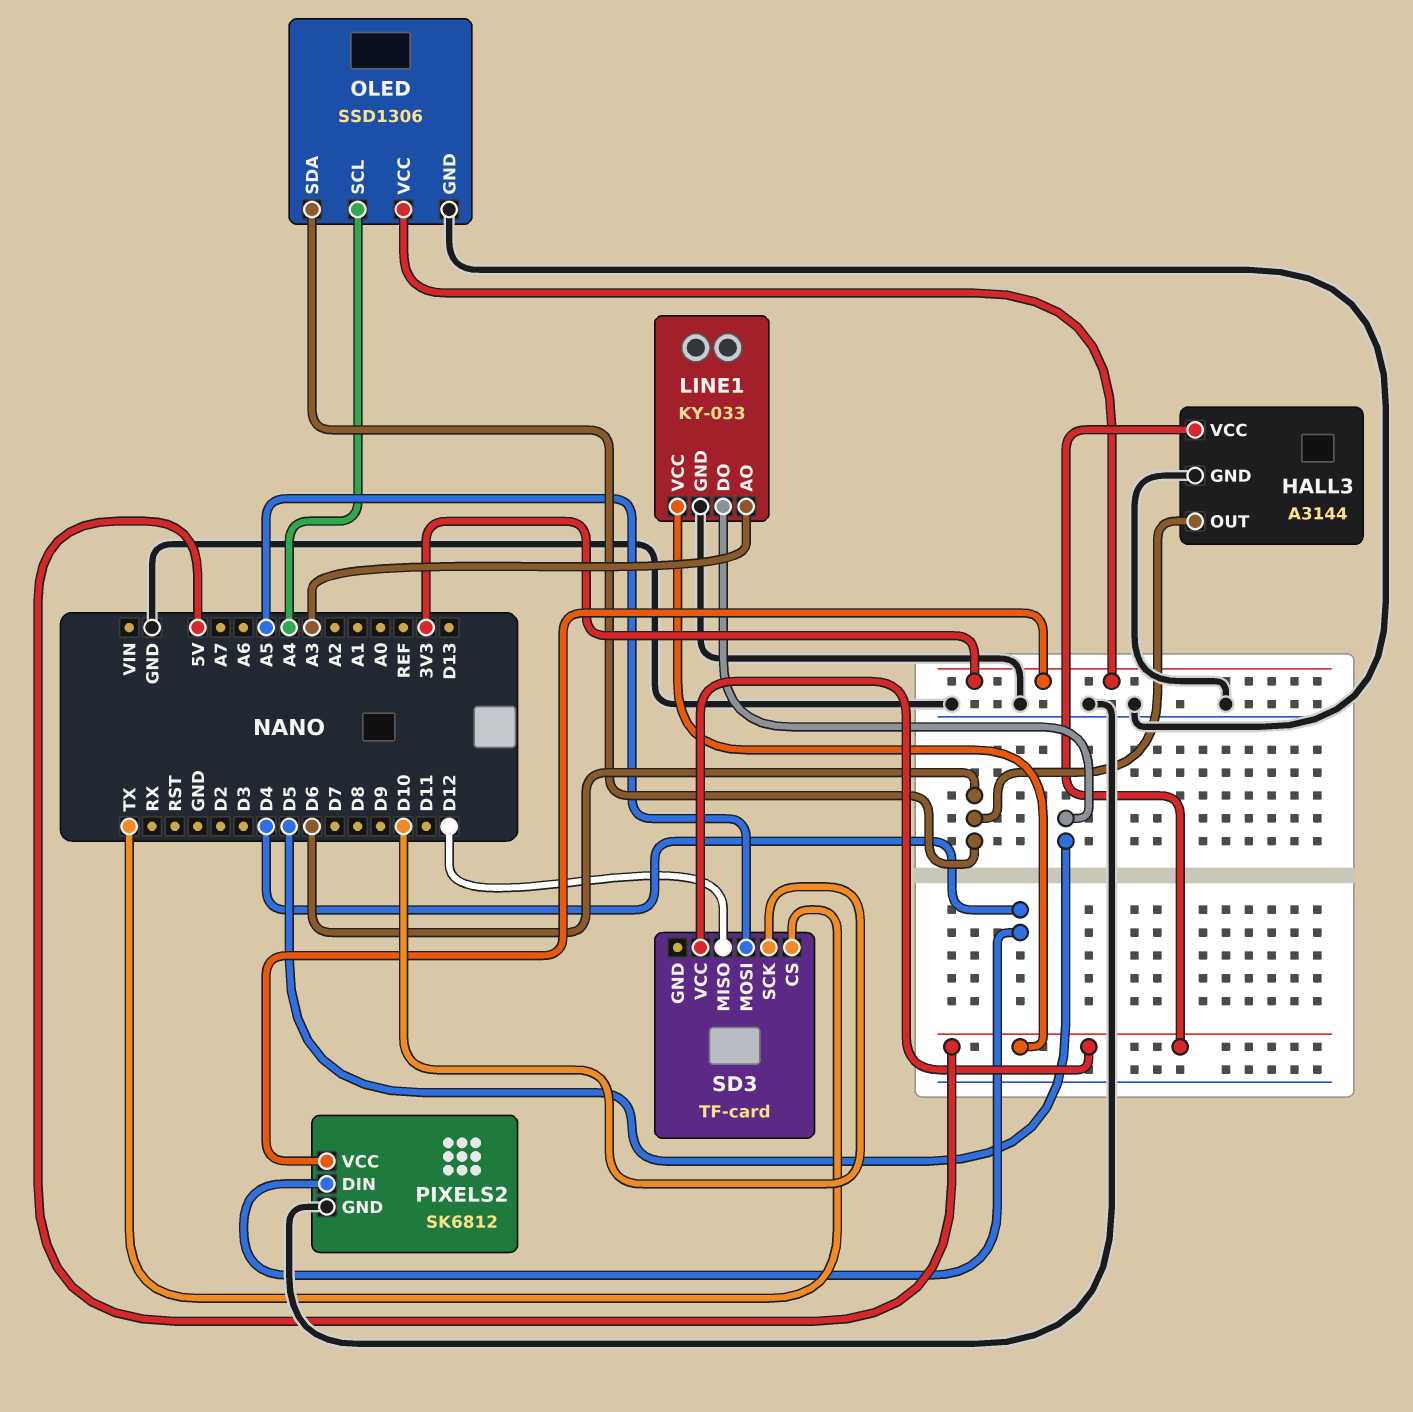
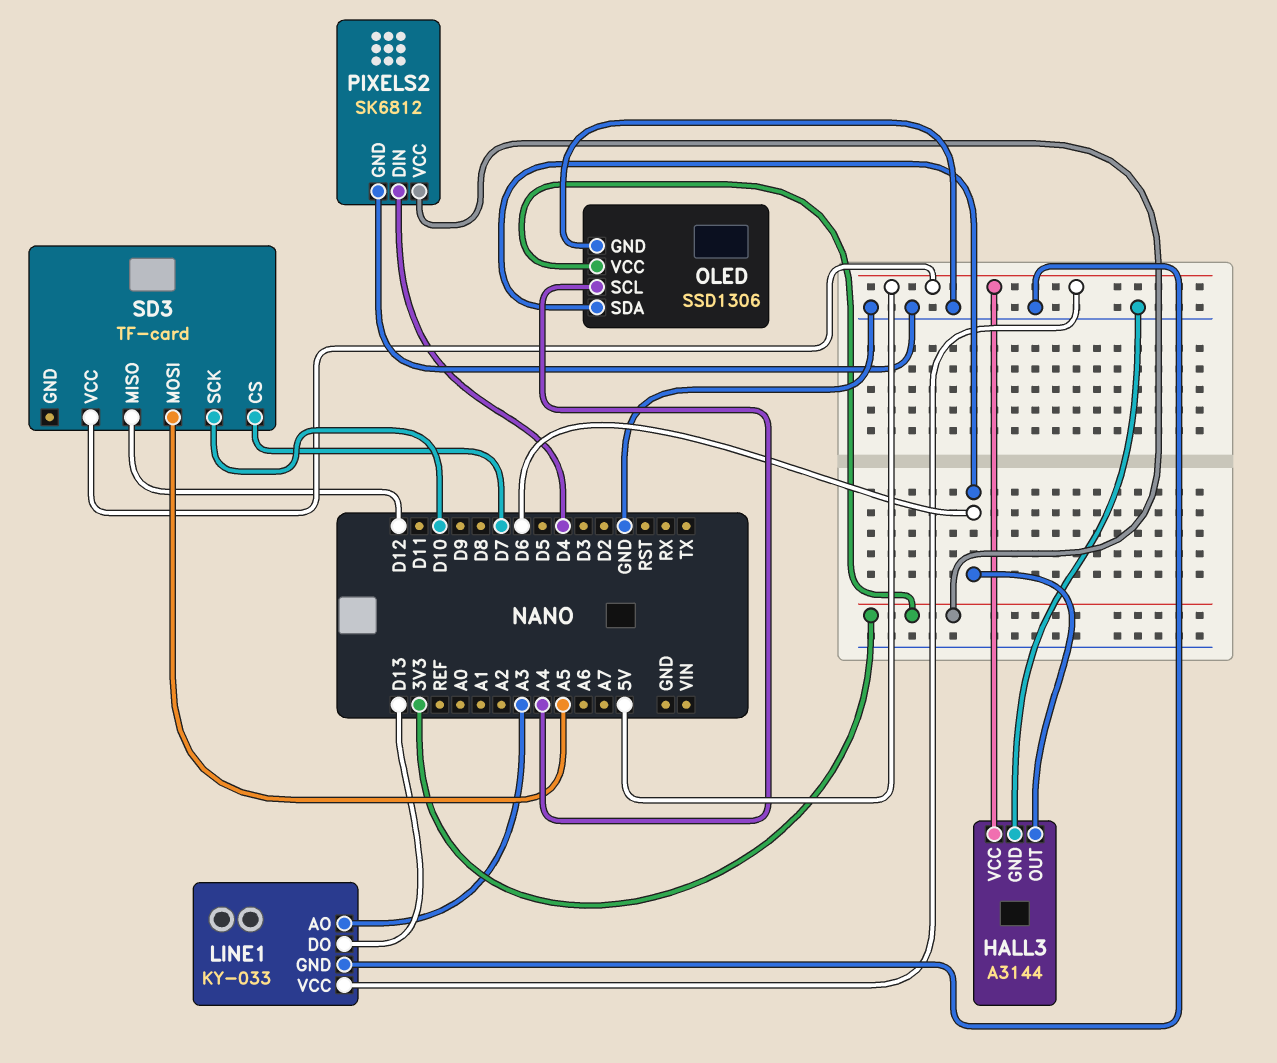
LINE1 pin DO: D5 -> D13
SD3 pin CS: TX -> D7

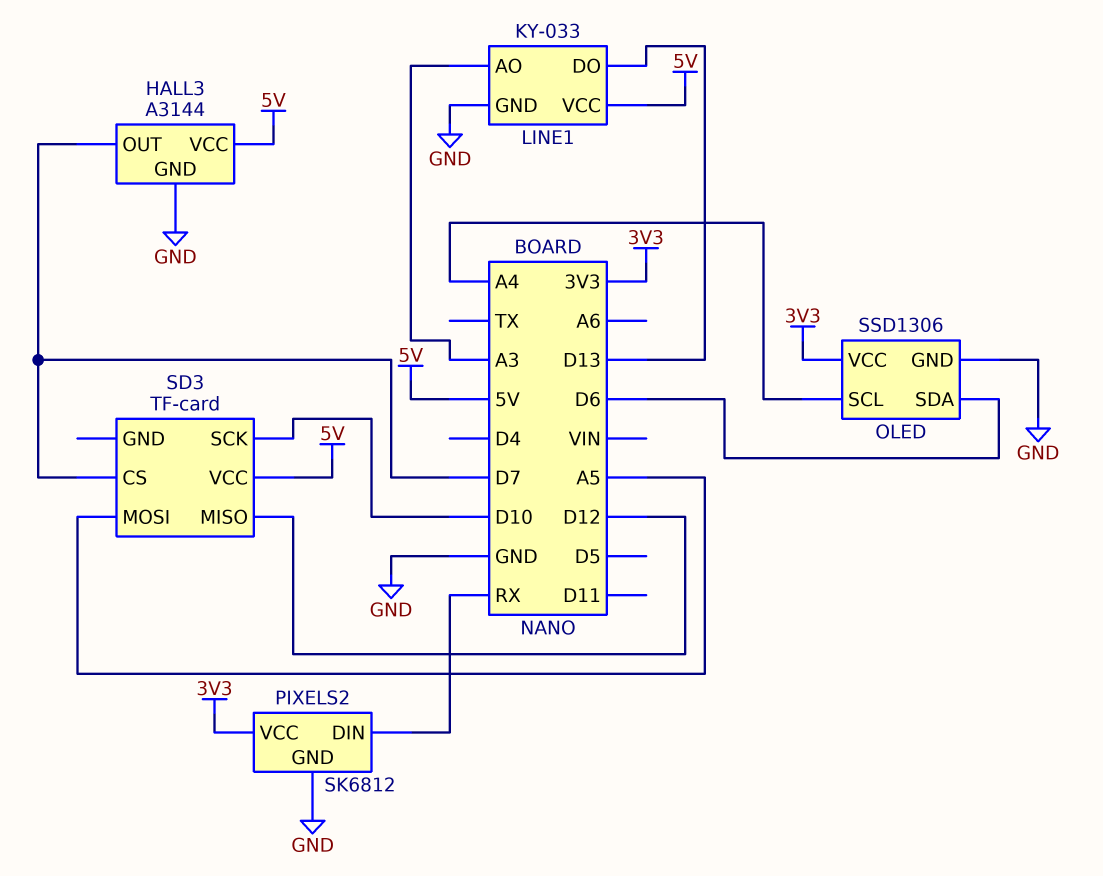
HALL3 pin OUT: D6 -> D7
PIXELS2 pin DIN: D4 -> RX

